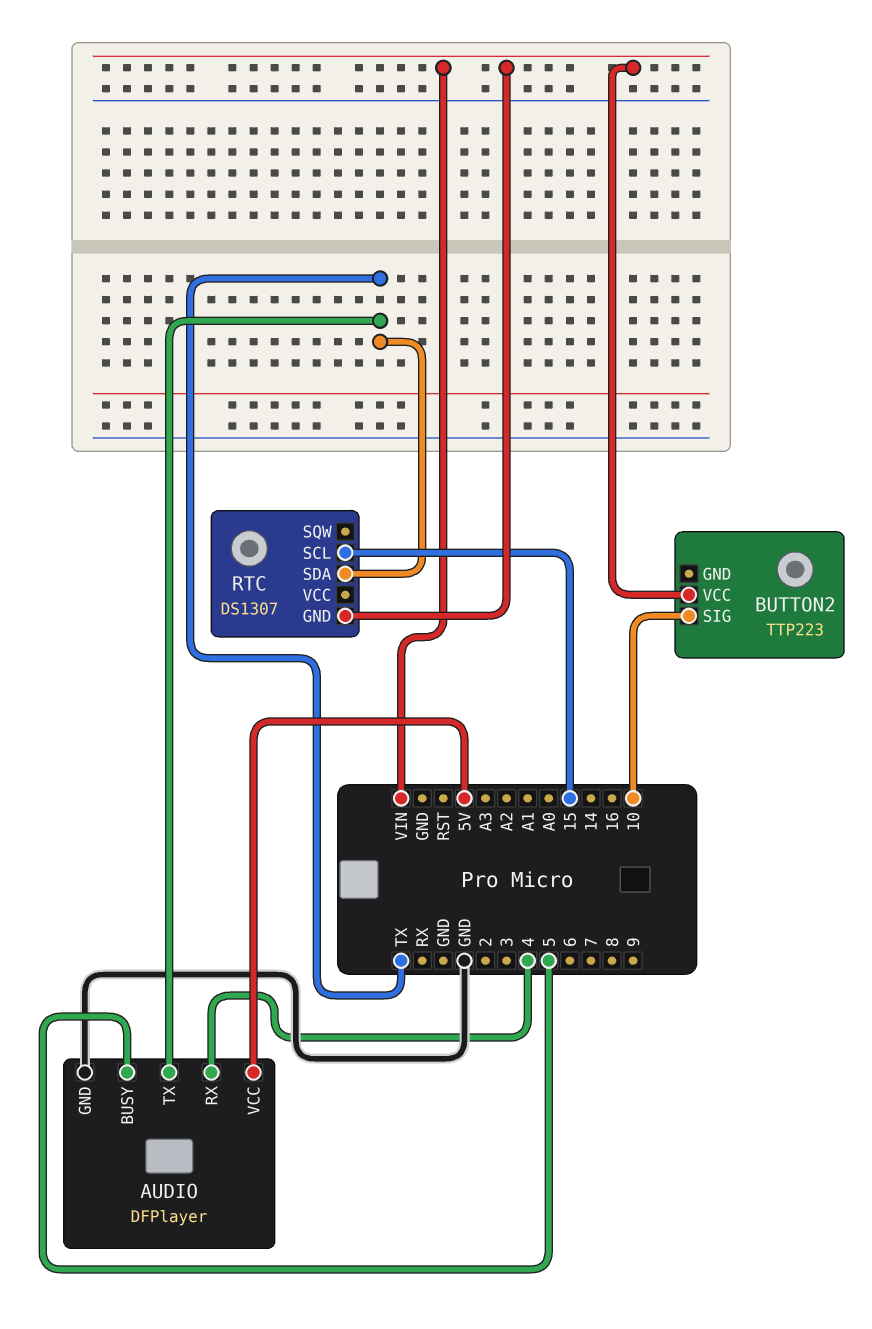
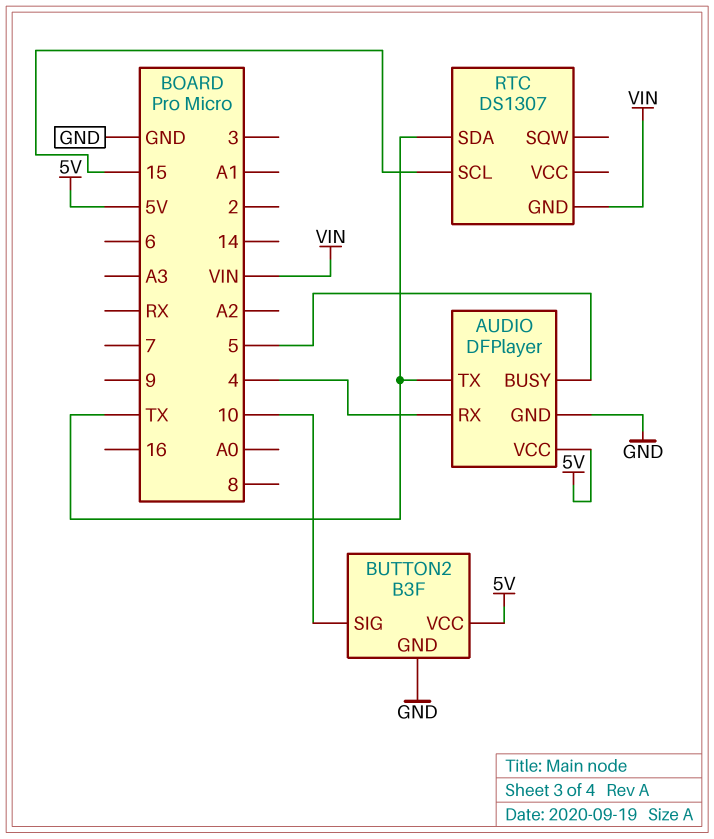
BUTTON2: TTP223 -> B3F
BUTTON2 pin GND: none -> GND
BUTTON2 pin VCC: VIN -> 5V

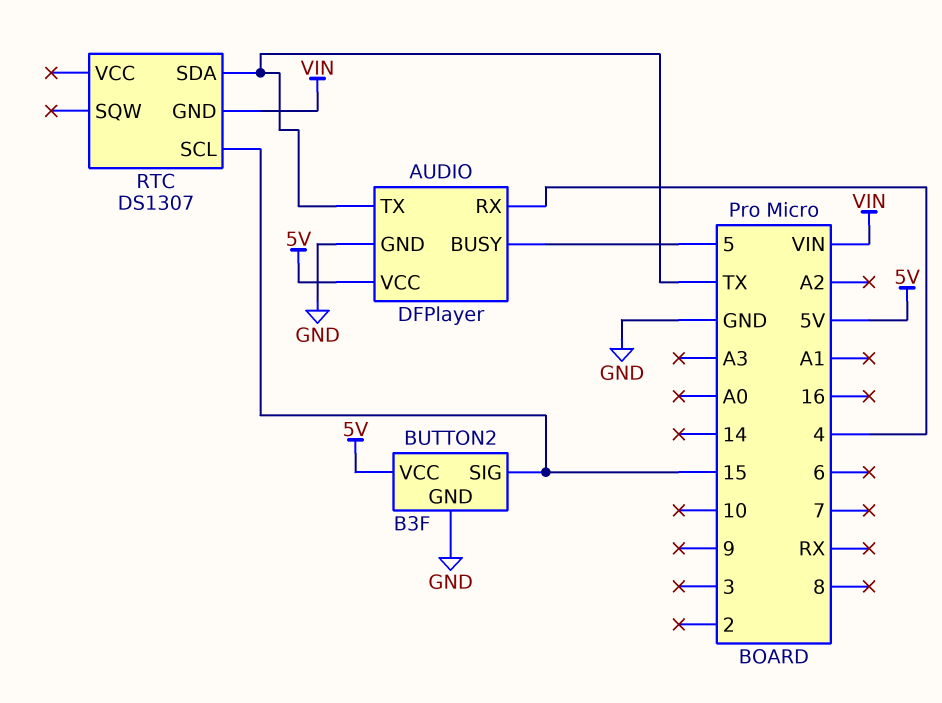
BUTTON2 pin SIG: 10 -> 15

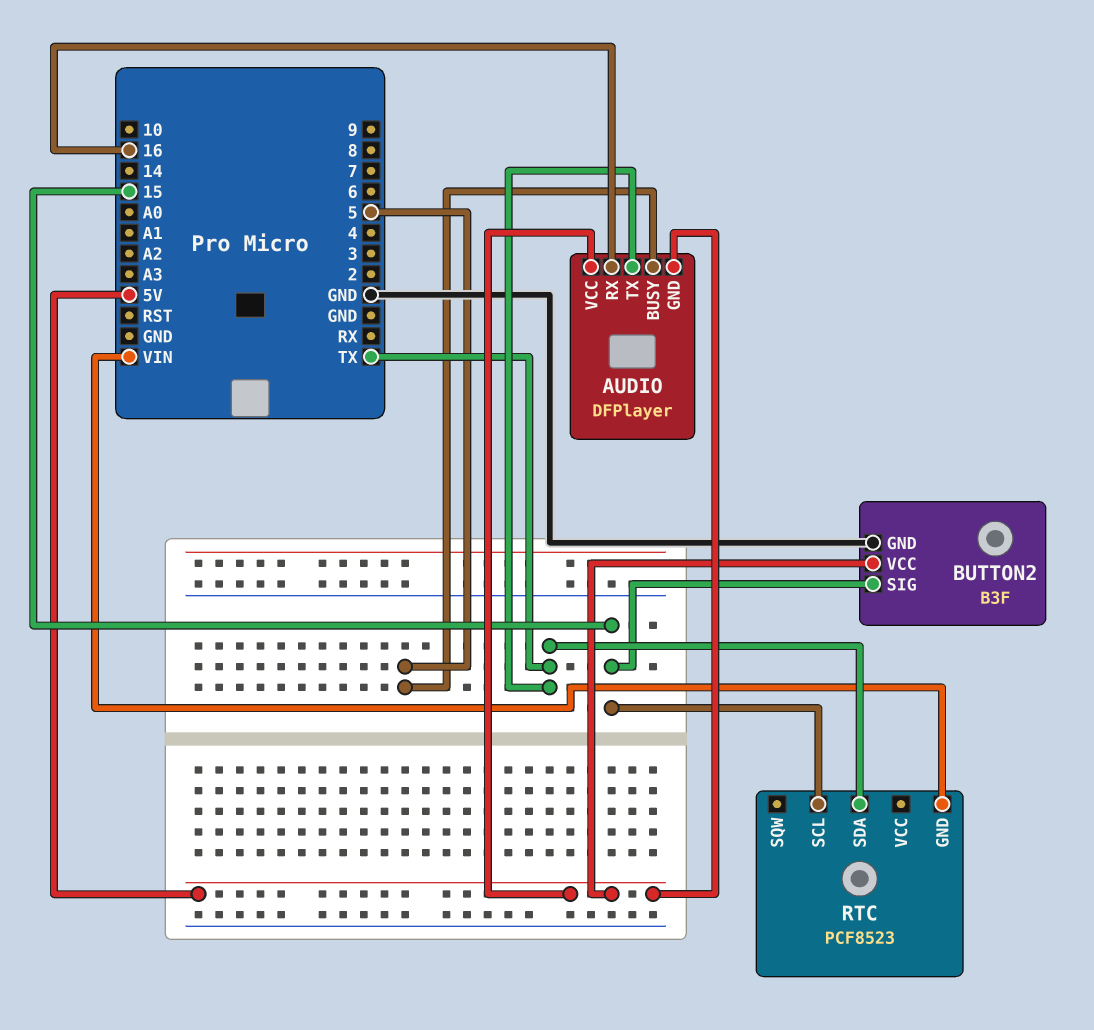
AUDIO pin GND: GND -> 5V
AUDIO pin RX: 4 -> 16
RTC: DS1307 -> PCF8523

